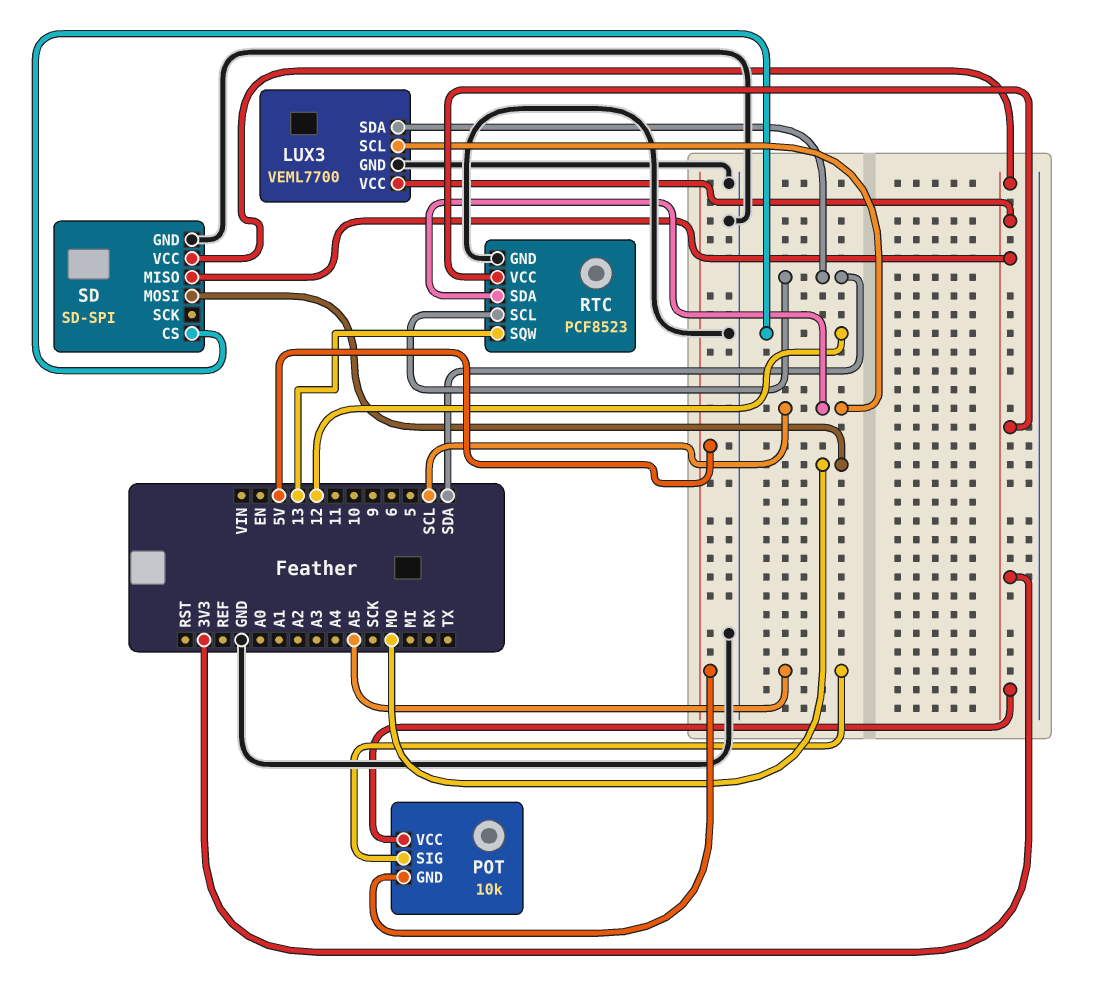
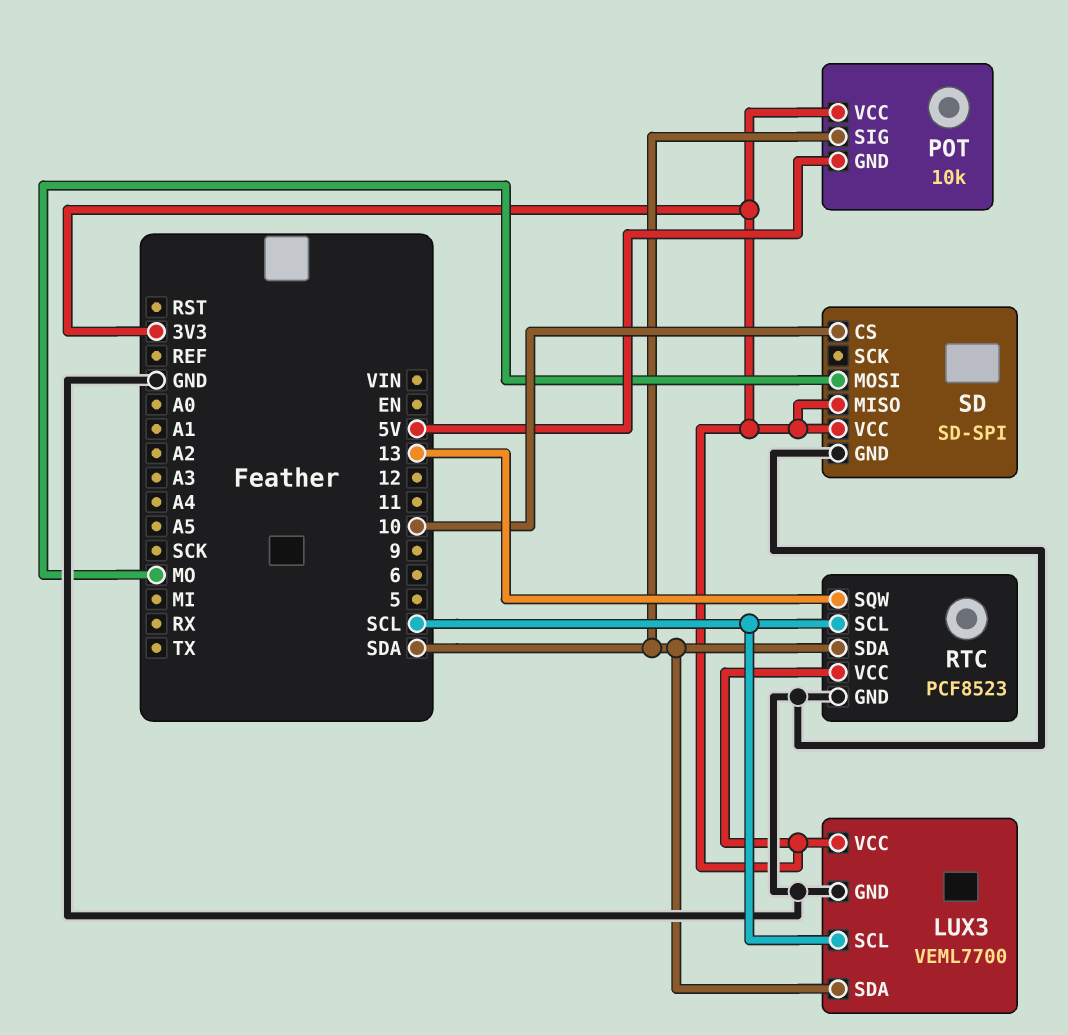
POT pin SIG: A5 -> SDA
RTC pin SCL: SDA -> SCL
RTC pin SDA: SCL -> SDA
SD pin CS: 12 -> 10

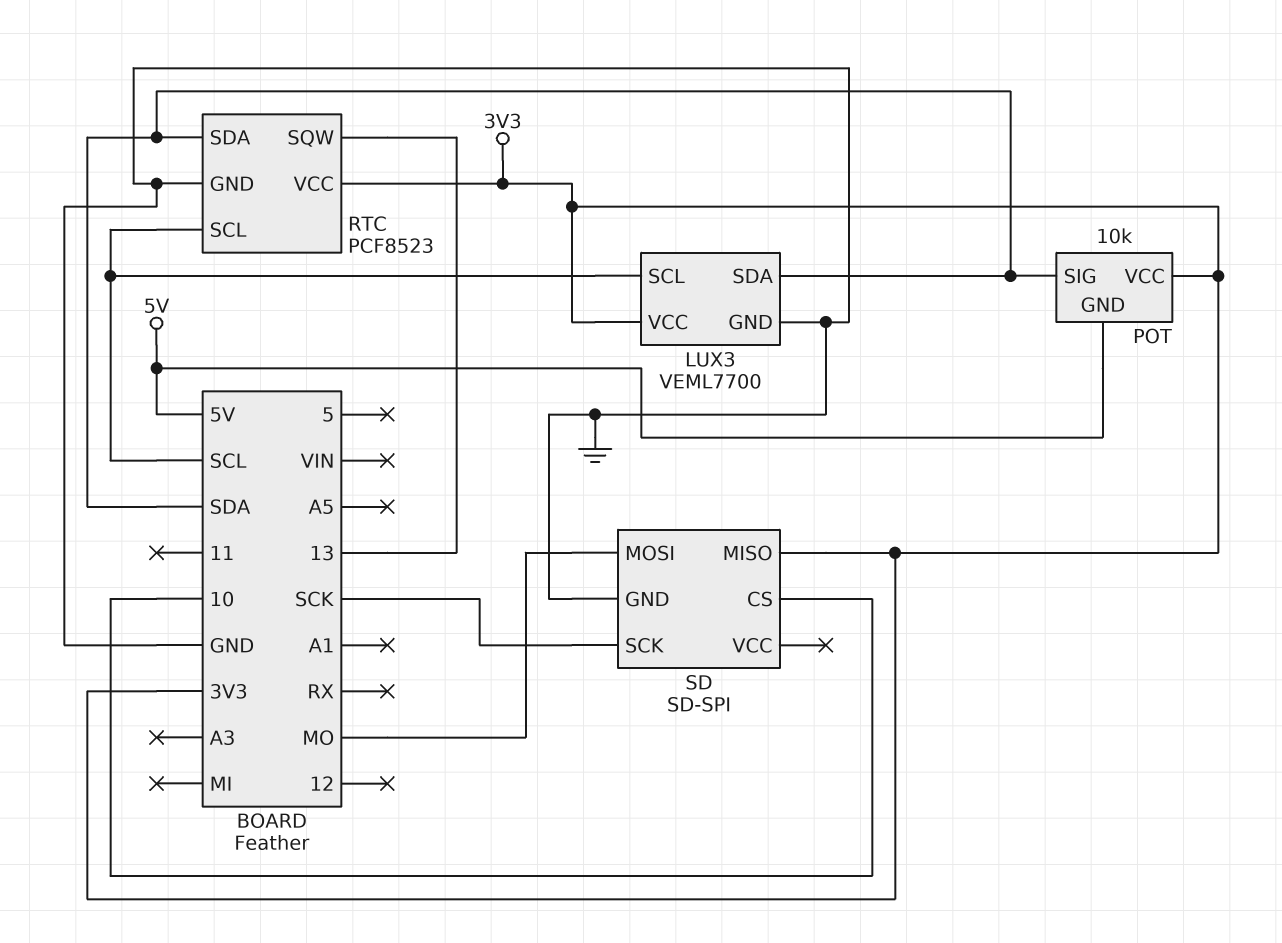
SD pin SCK: none -> SCK
SD pin VCC: 3V3 -> none

